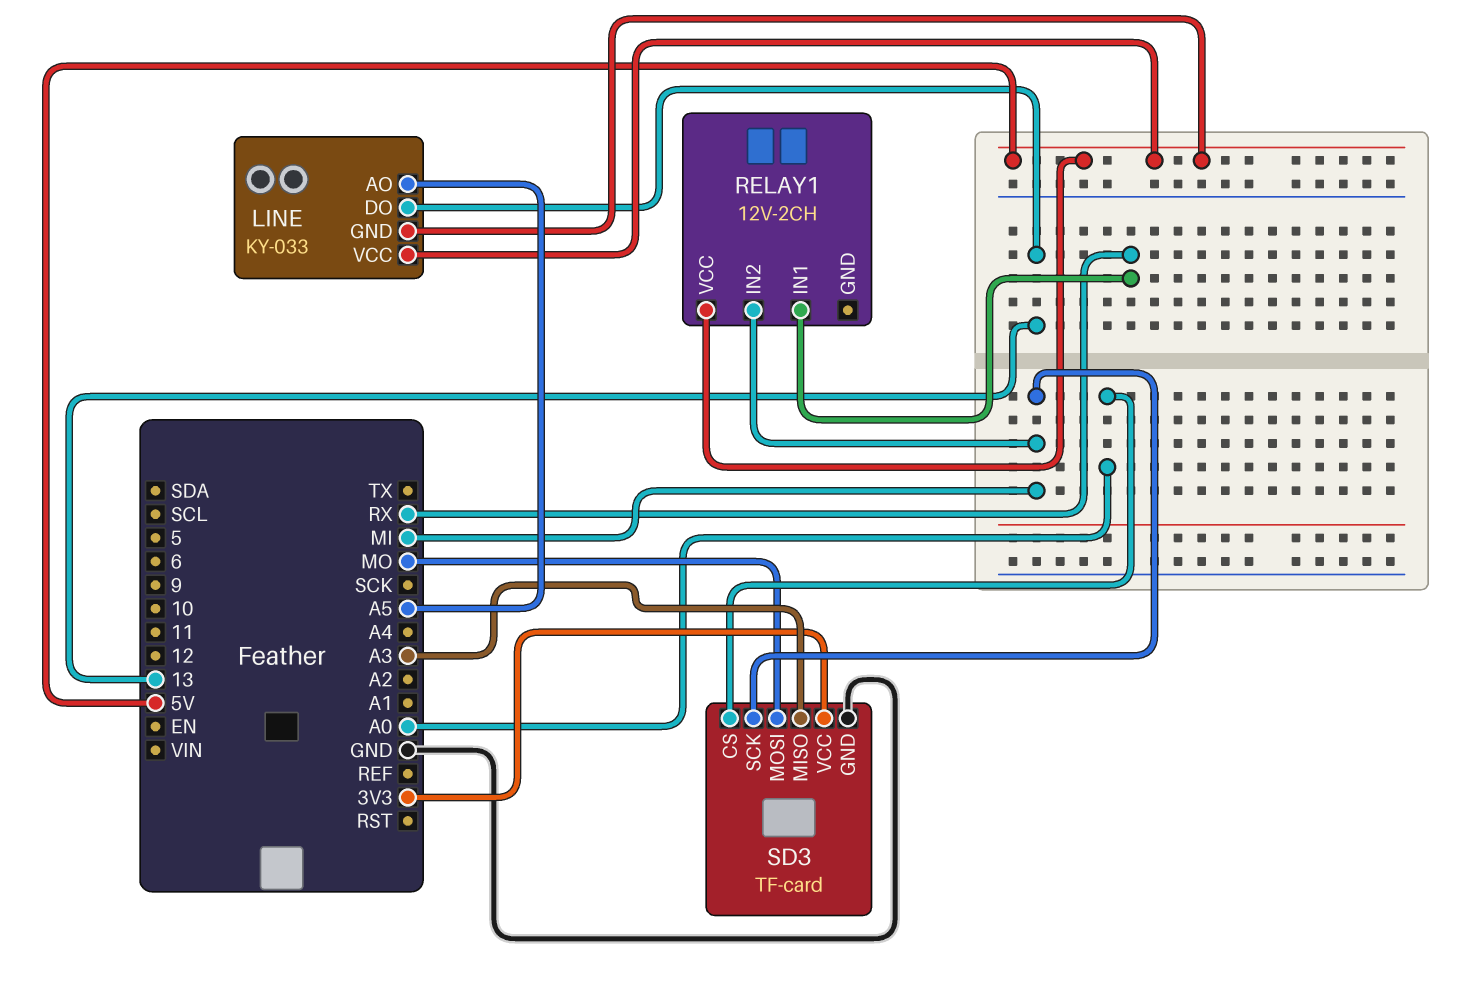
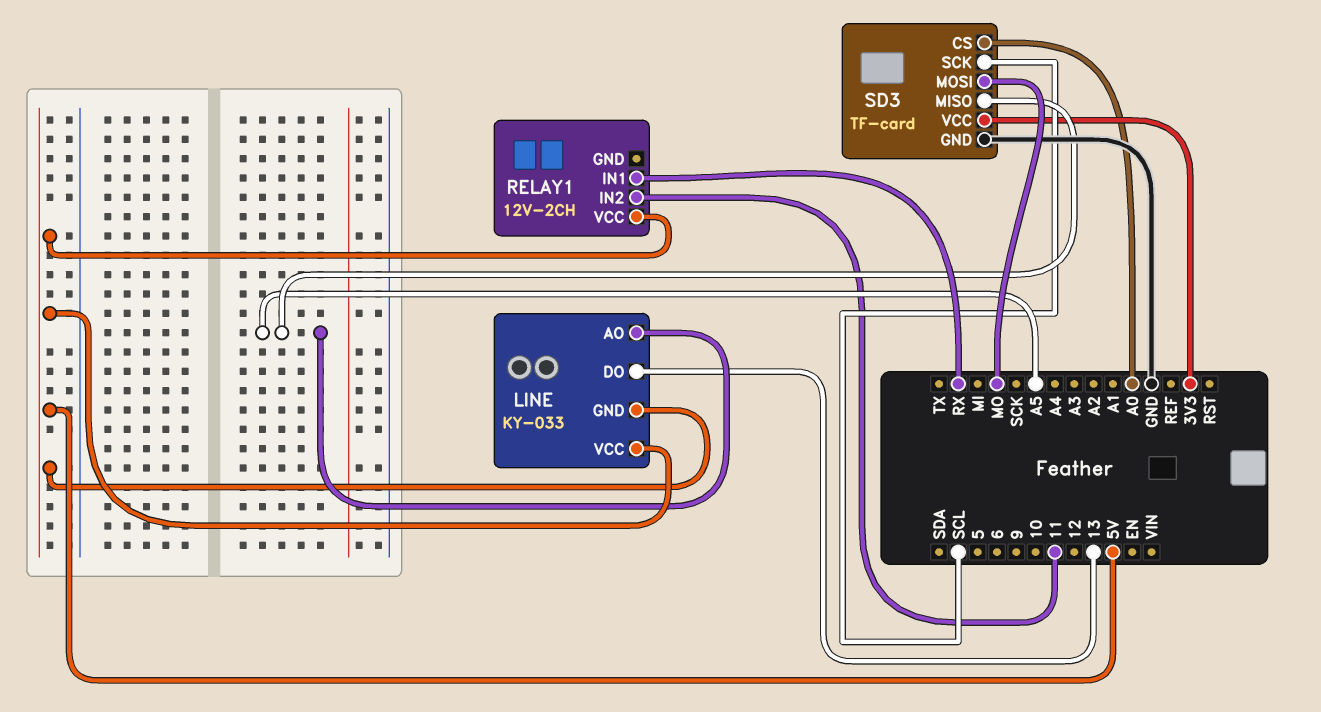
RELAY1 pin IN2: MI -> 11
SD3 pin MISO: A3 -> A5
SD3 pin SCK: MI -> SCL

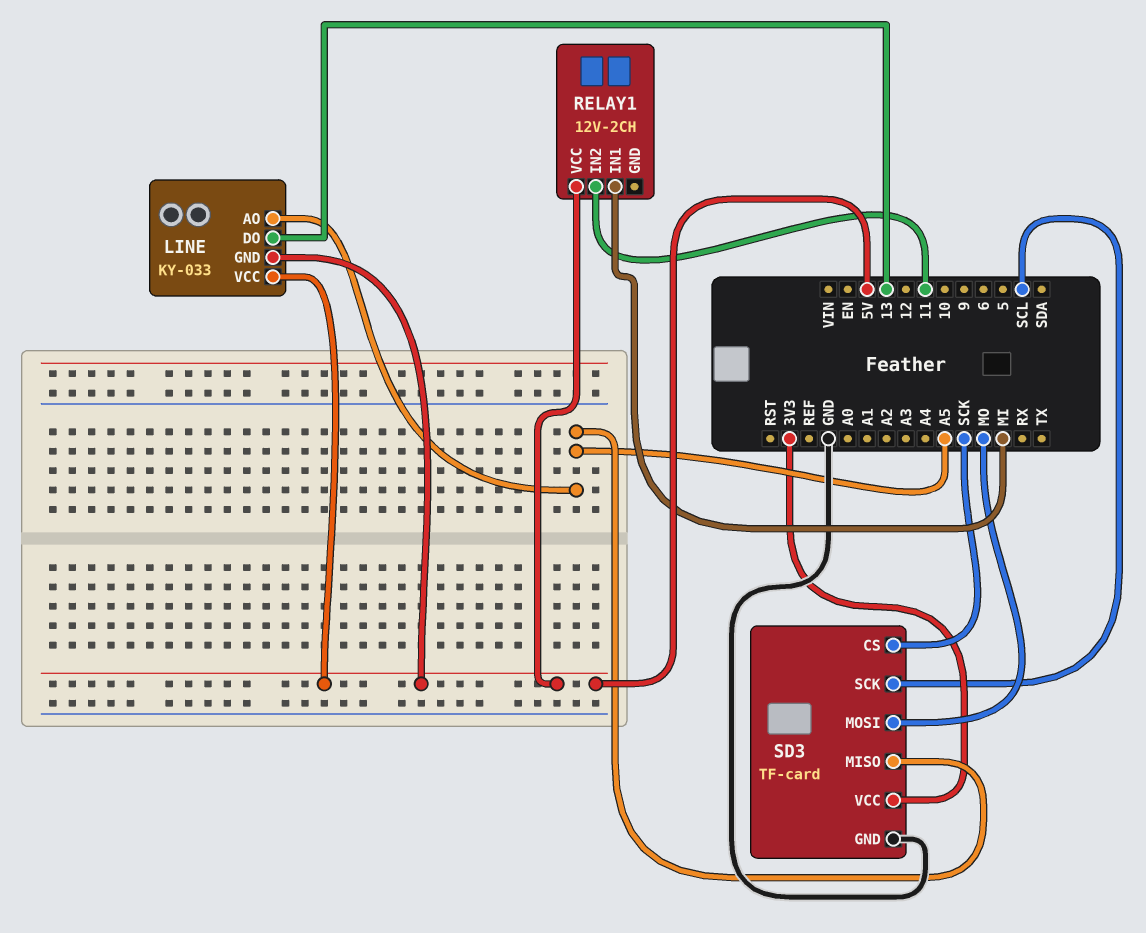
RELAY1 pin IN1: RX -> MI
SD3 pin CS: A0 -> SCK

